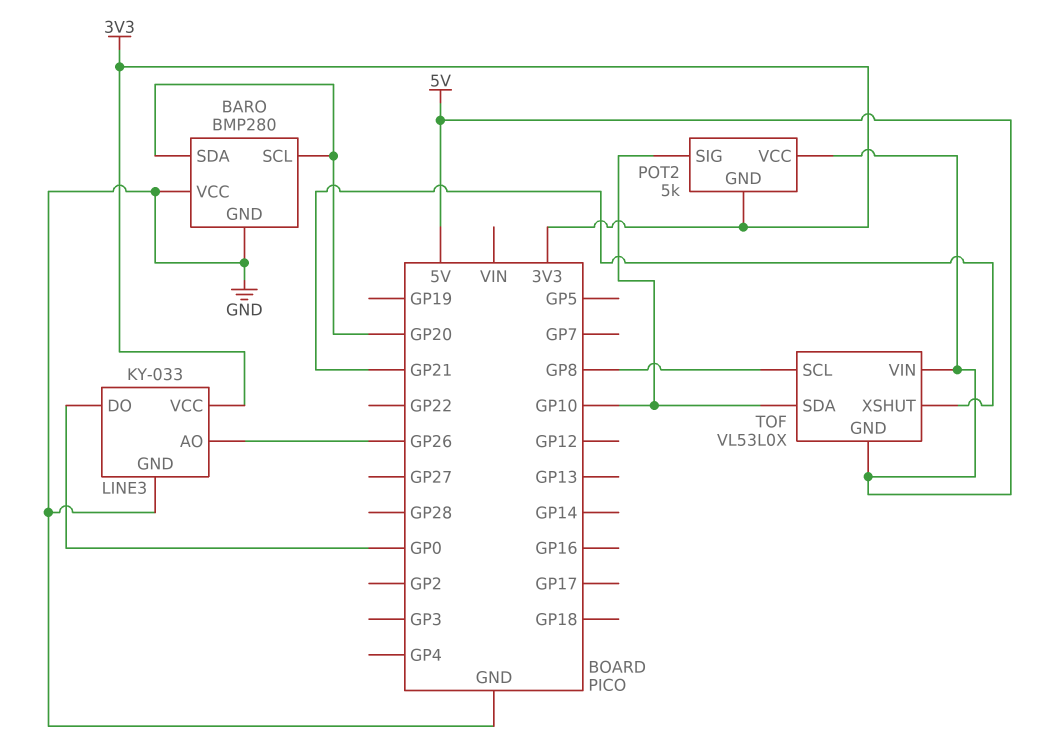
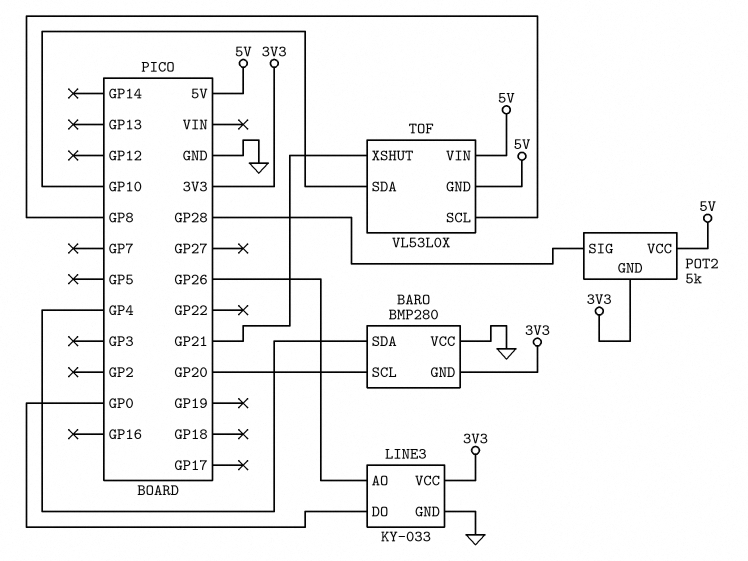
BARO pin GND: GND -> 3V3
BARO pin SDA: GP20 -> GP4
POT2 pin SIG: GP10 -> GP28

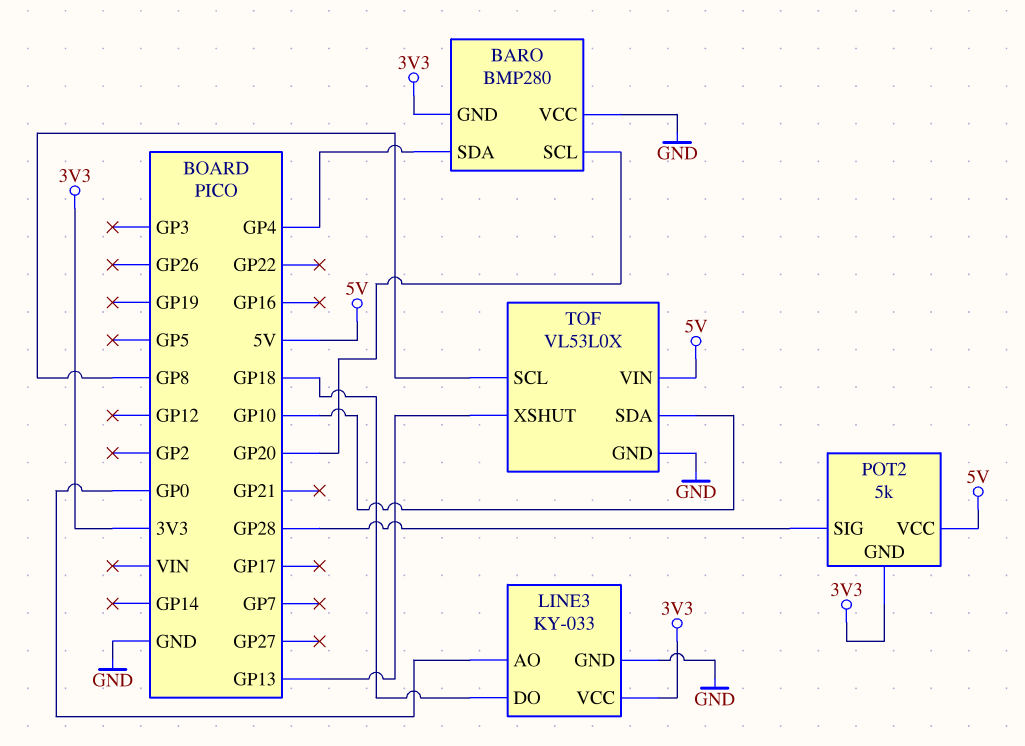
LINE3 pin AO: GP26 -> GP0
LINE3 pin DO: GP0 -> GP18
TOF pin GND: 5V -> GND
TOF pin XSHUT: GP21 -> GP13

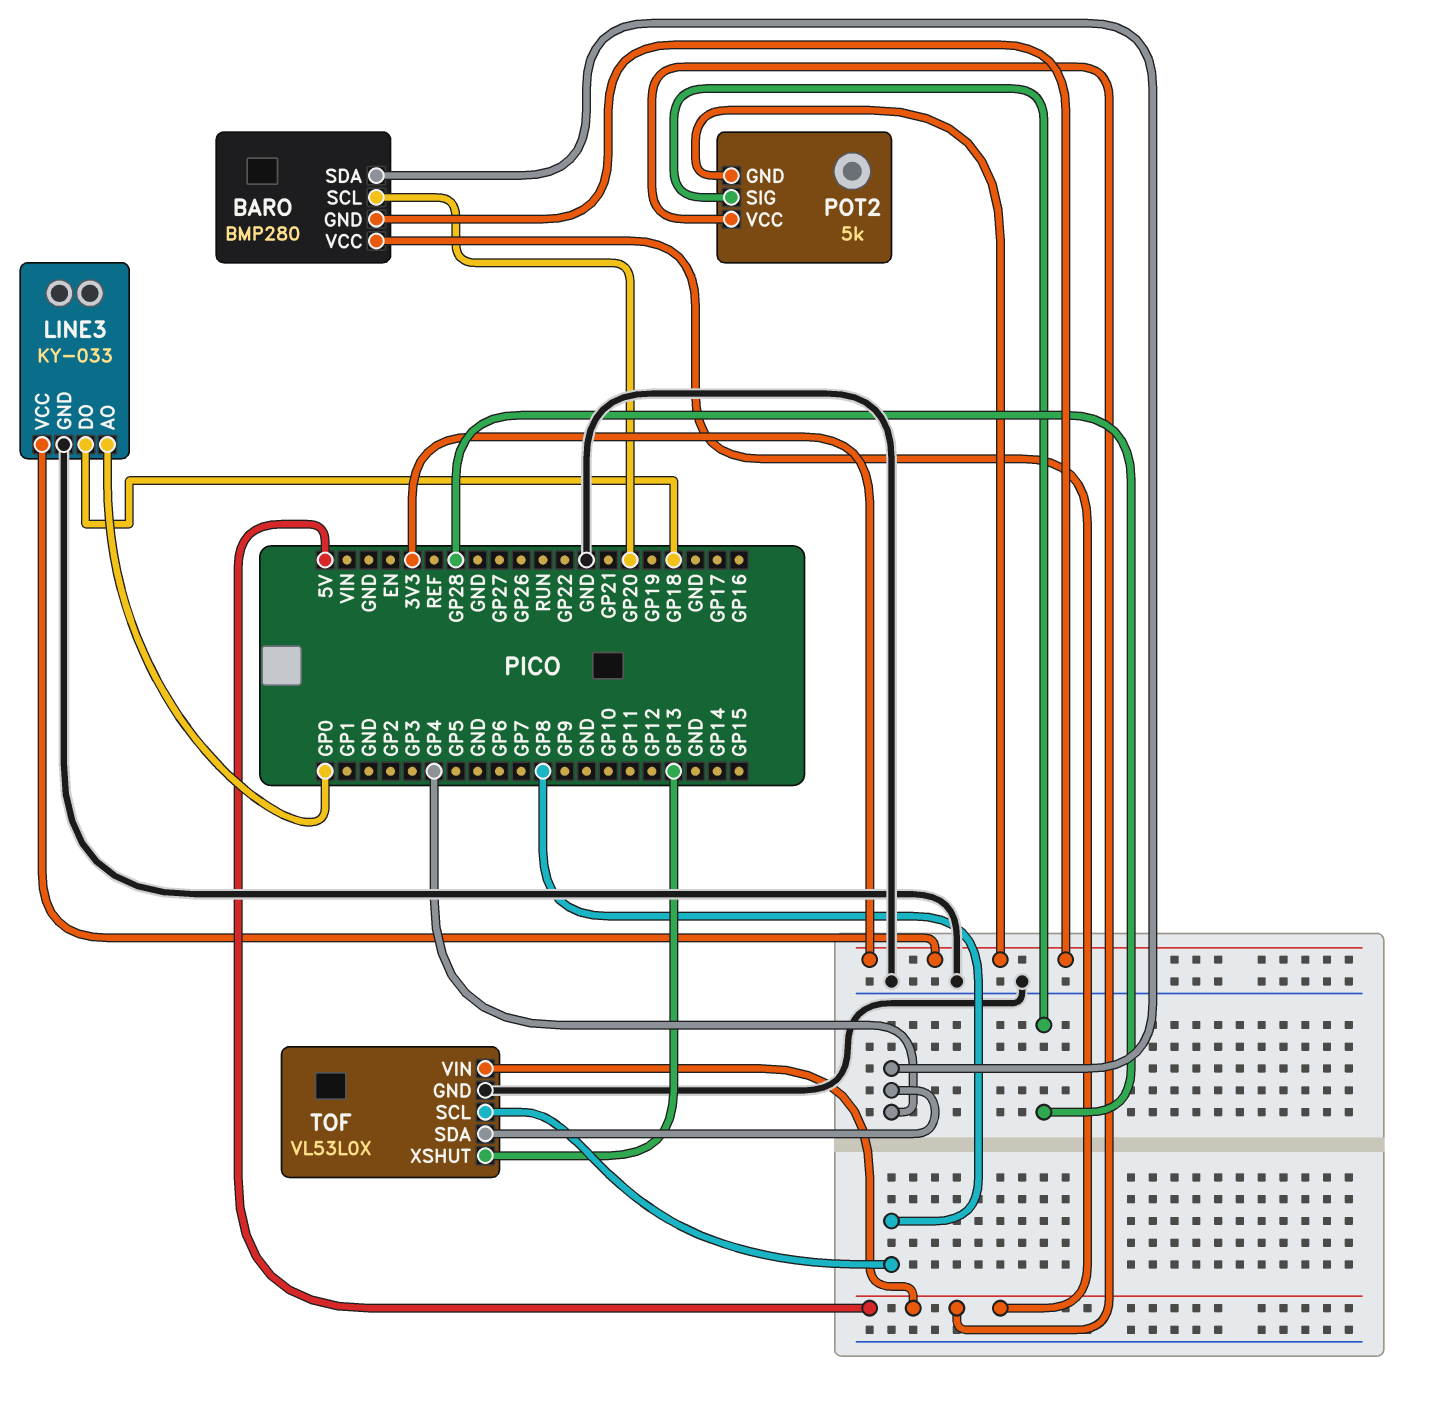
BARO pin VCC: GND -> 5V
TOF pin SDA: GP10 -> GP4

